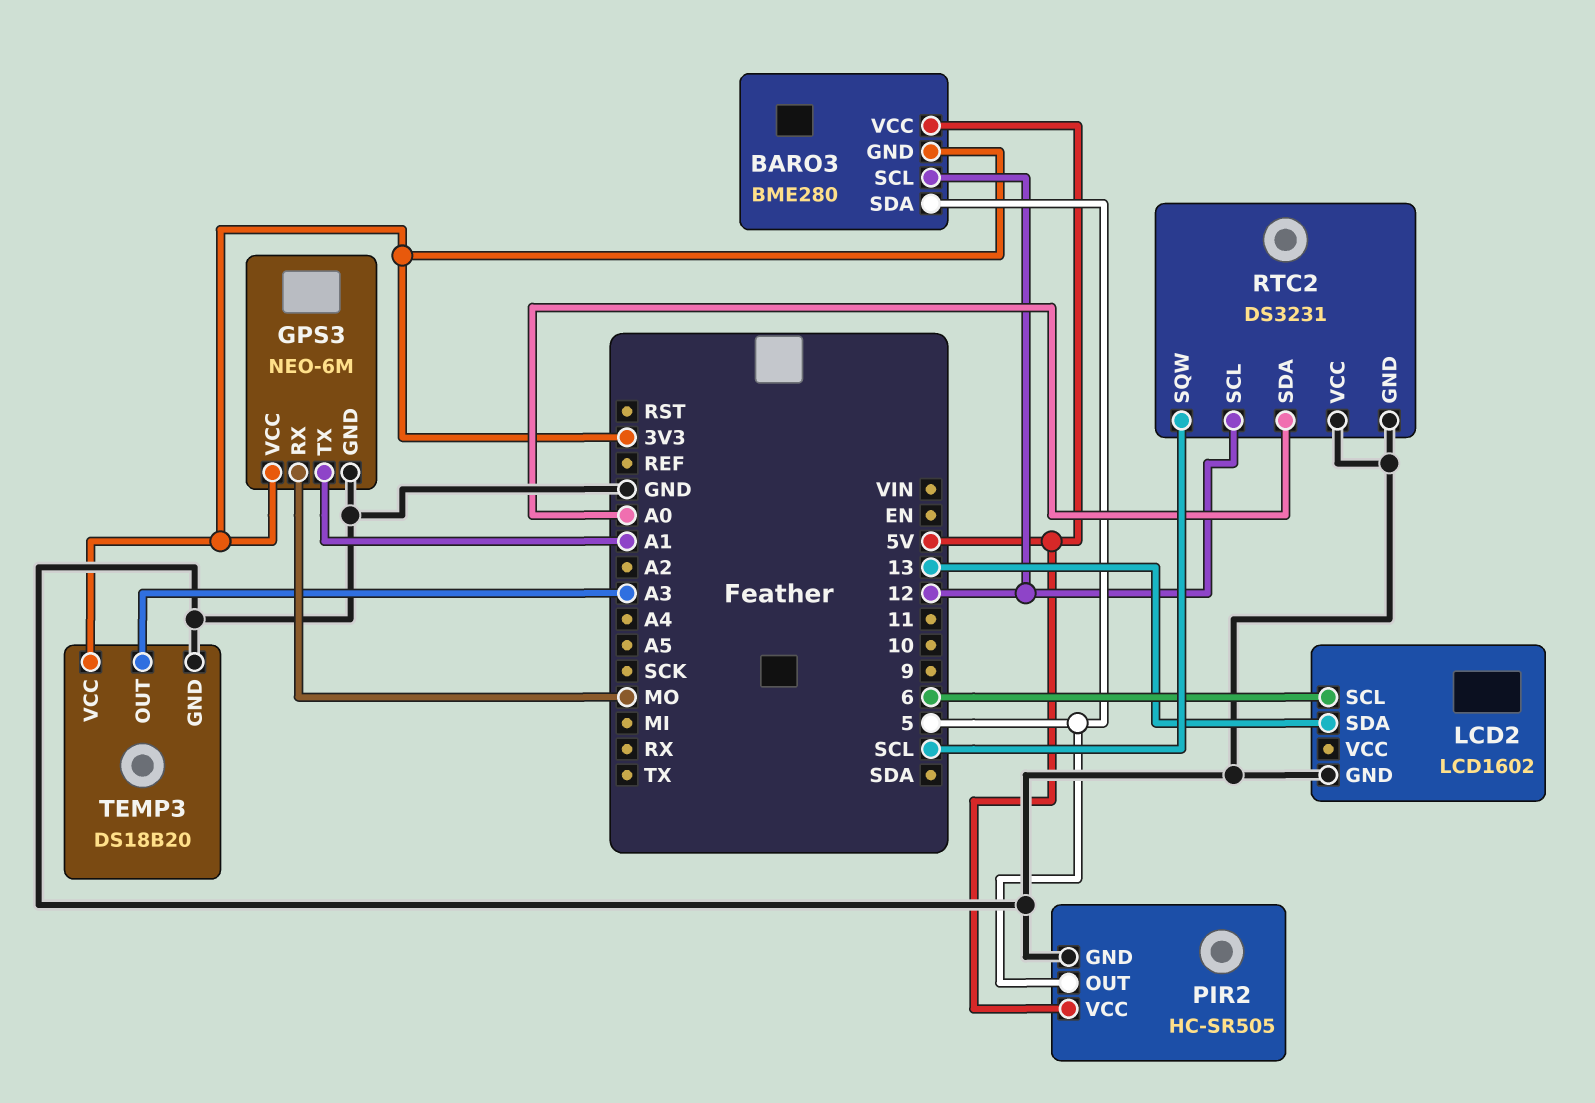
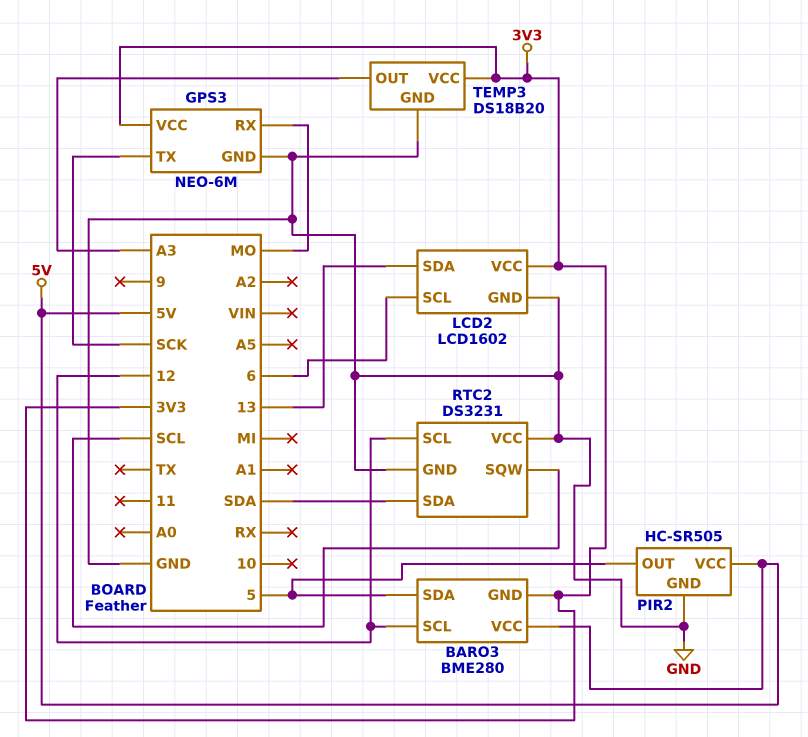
GPS3 pin TX: A1 -> SCK
LCD2 pin VCC: none -> 3V3
RTC2 pin SDA: A0 -> SDA

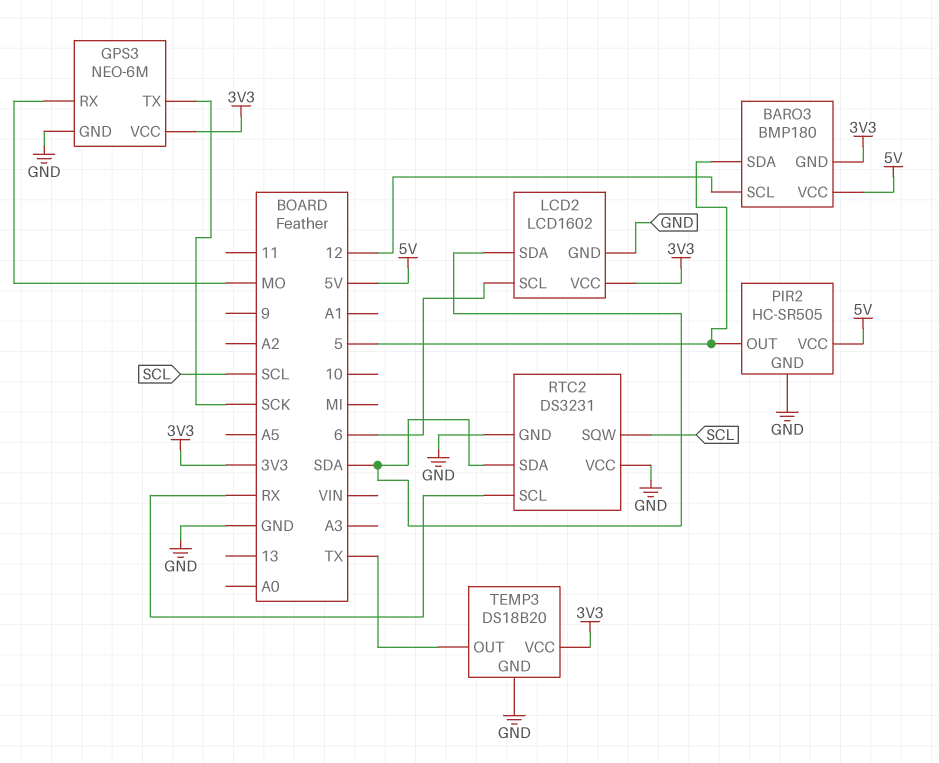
BARO3: BME280 -> BMP180
LCD2 pin SDA: 13 -> SDA
RTC2 pin SCL: 12 -> RX
TEMP3 pin OUT: A3 -> TX

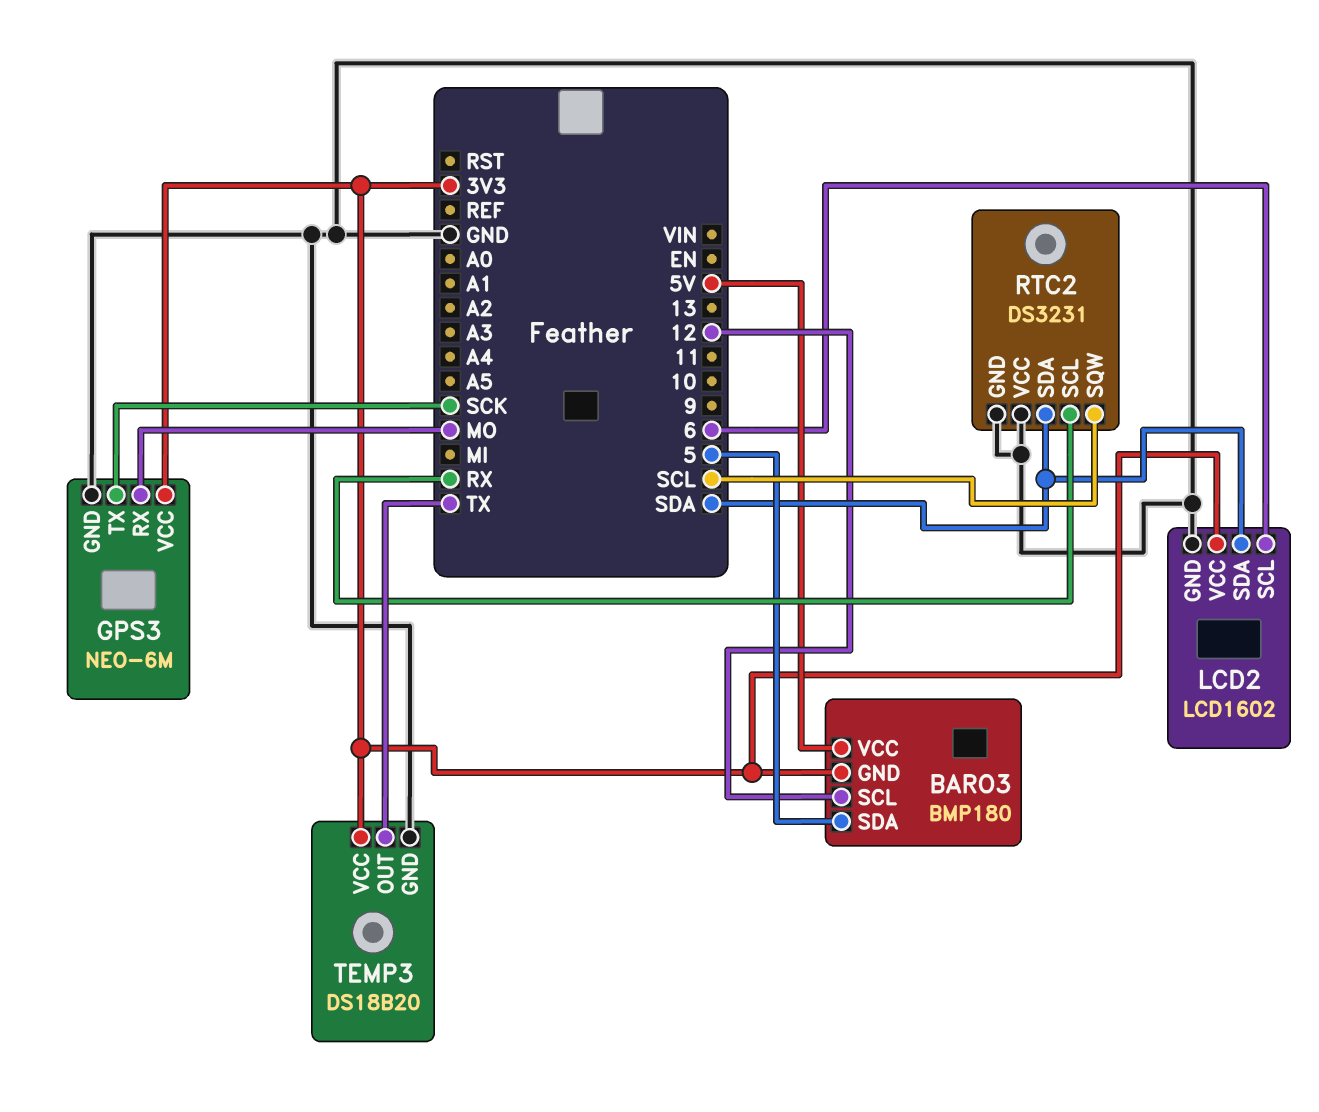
PIR2: HC-SR505 -> none
PIR2 pin GND: GND -> none
PIR2 pin OUT: 5 -> none
PIR2 pin VCC: 5V -> none

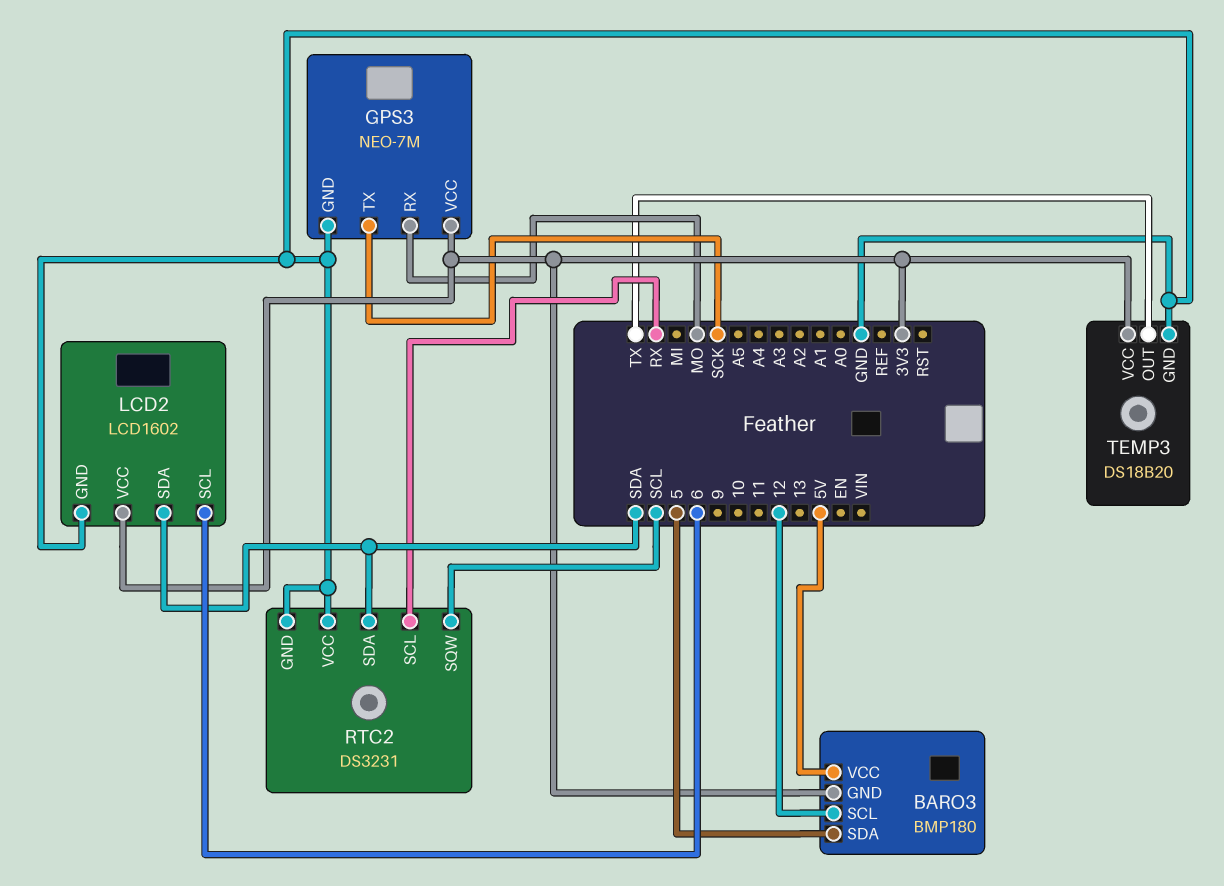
GPS3: NEO-6M -> NEO-7M

